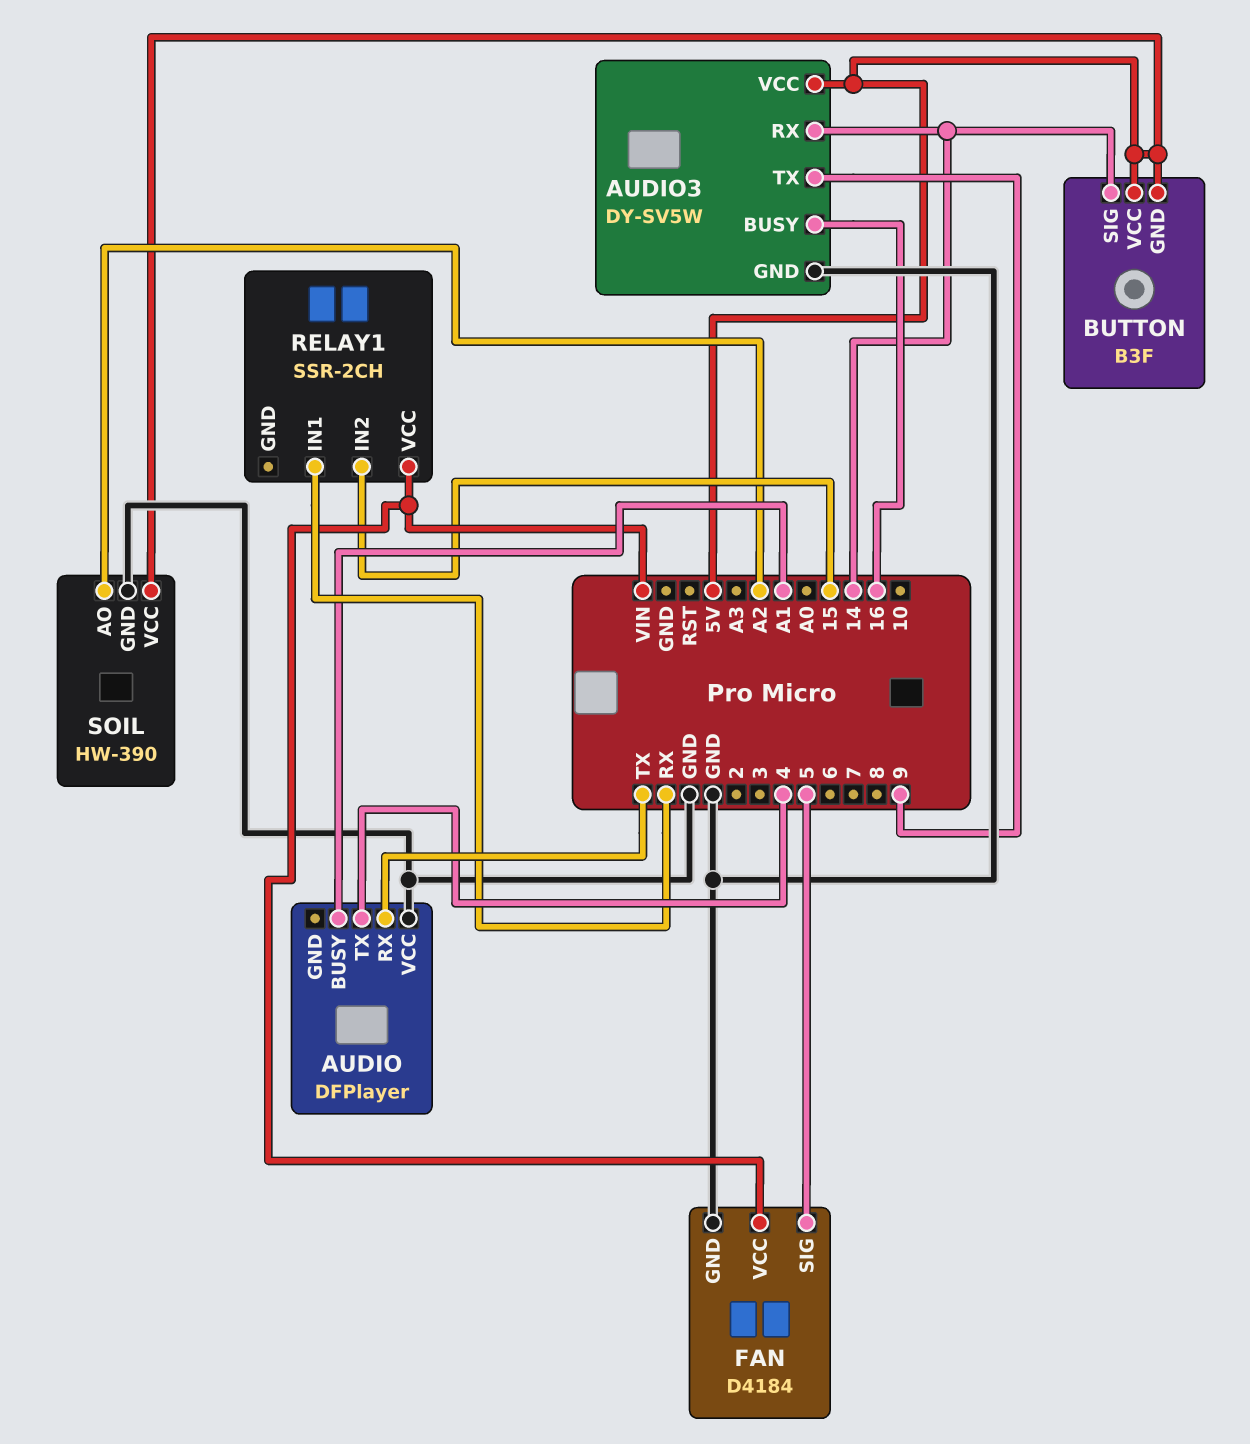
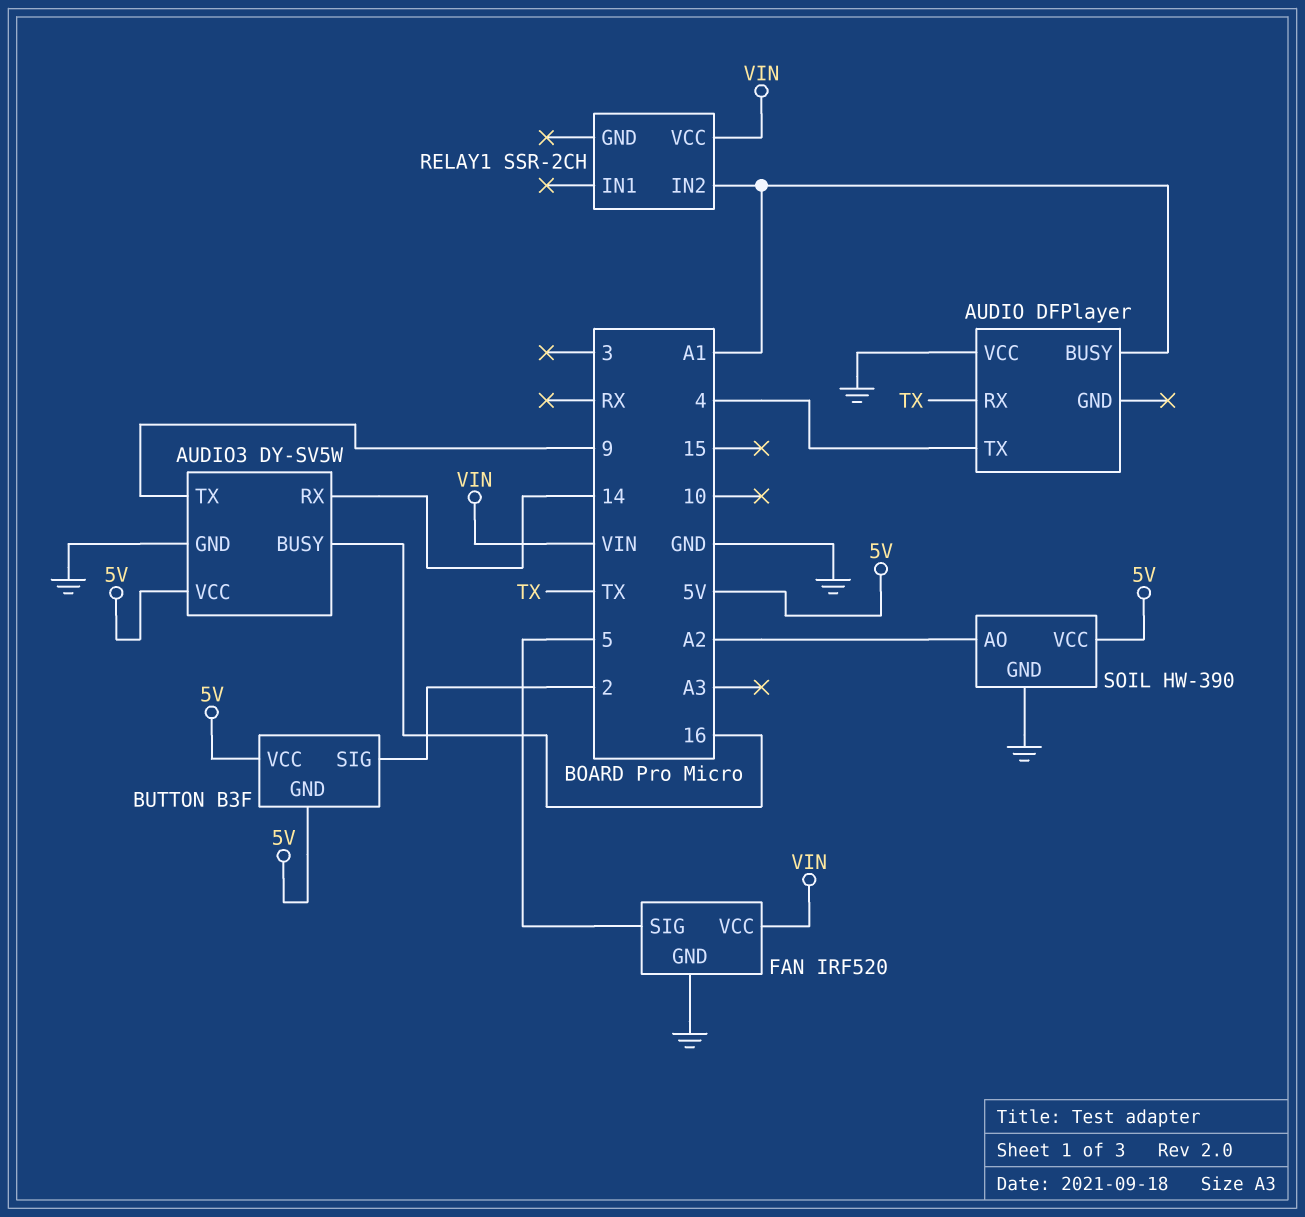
BUTTON pin SIG: 14 -> 2
FAN: D4184 -> IRF520
RELAY1 pin IN1: RX -> none
RELAY1 pin IN2: 15 -> A1

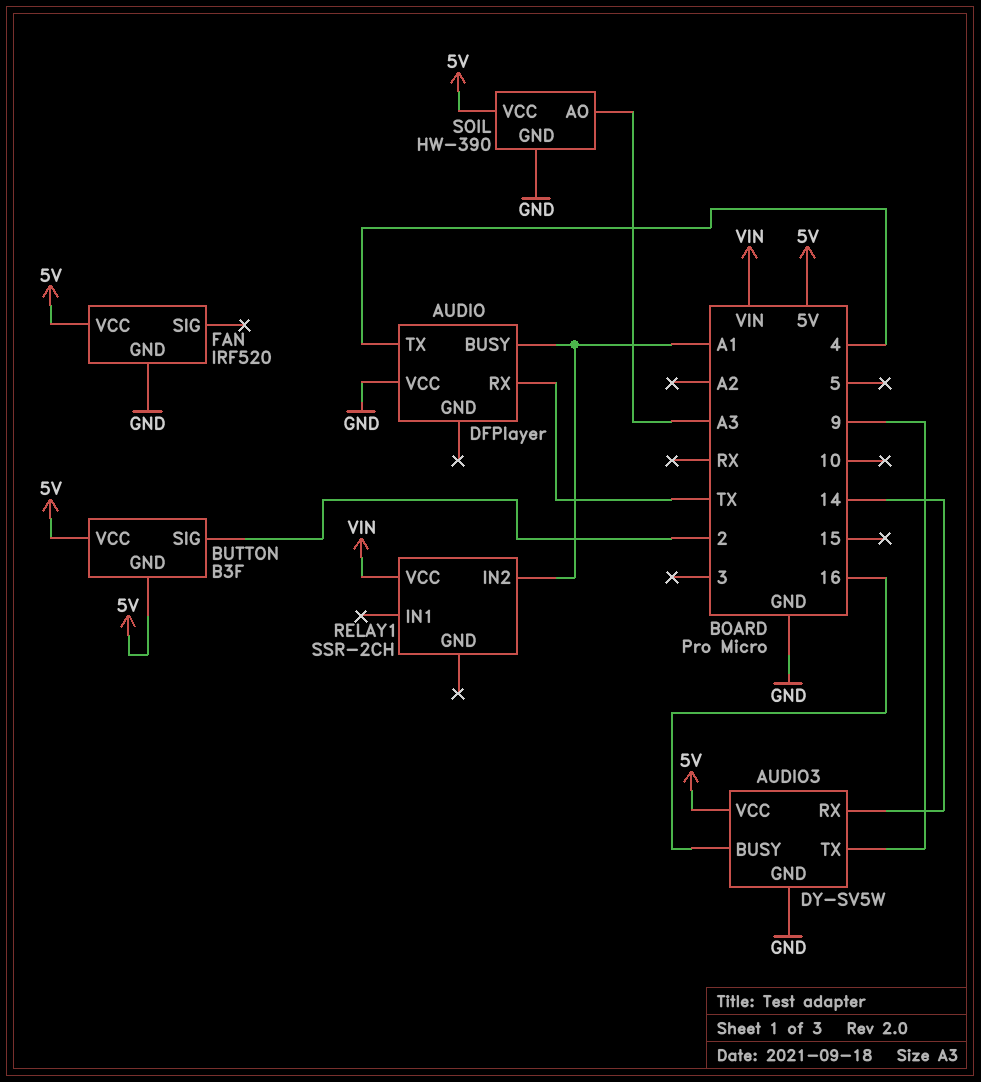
FAN pin SIG: 5 -> none
FAN pin VCC: VIN -> 5V
SOIL pin AO: A2 -> A3

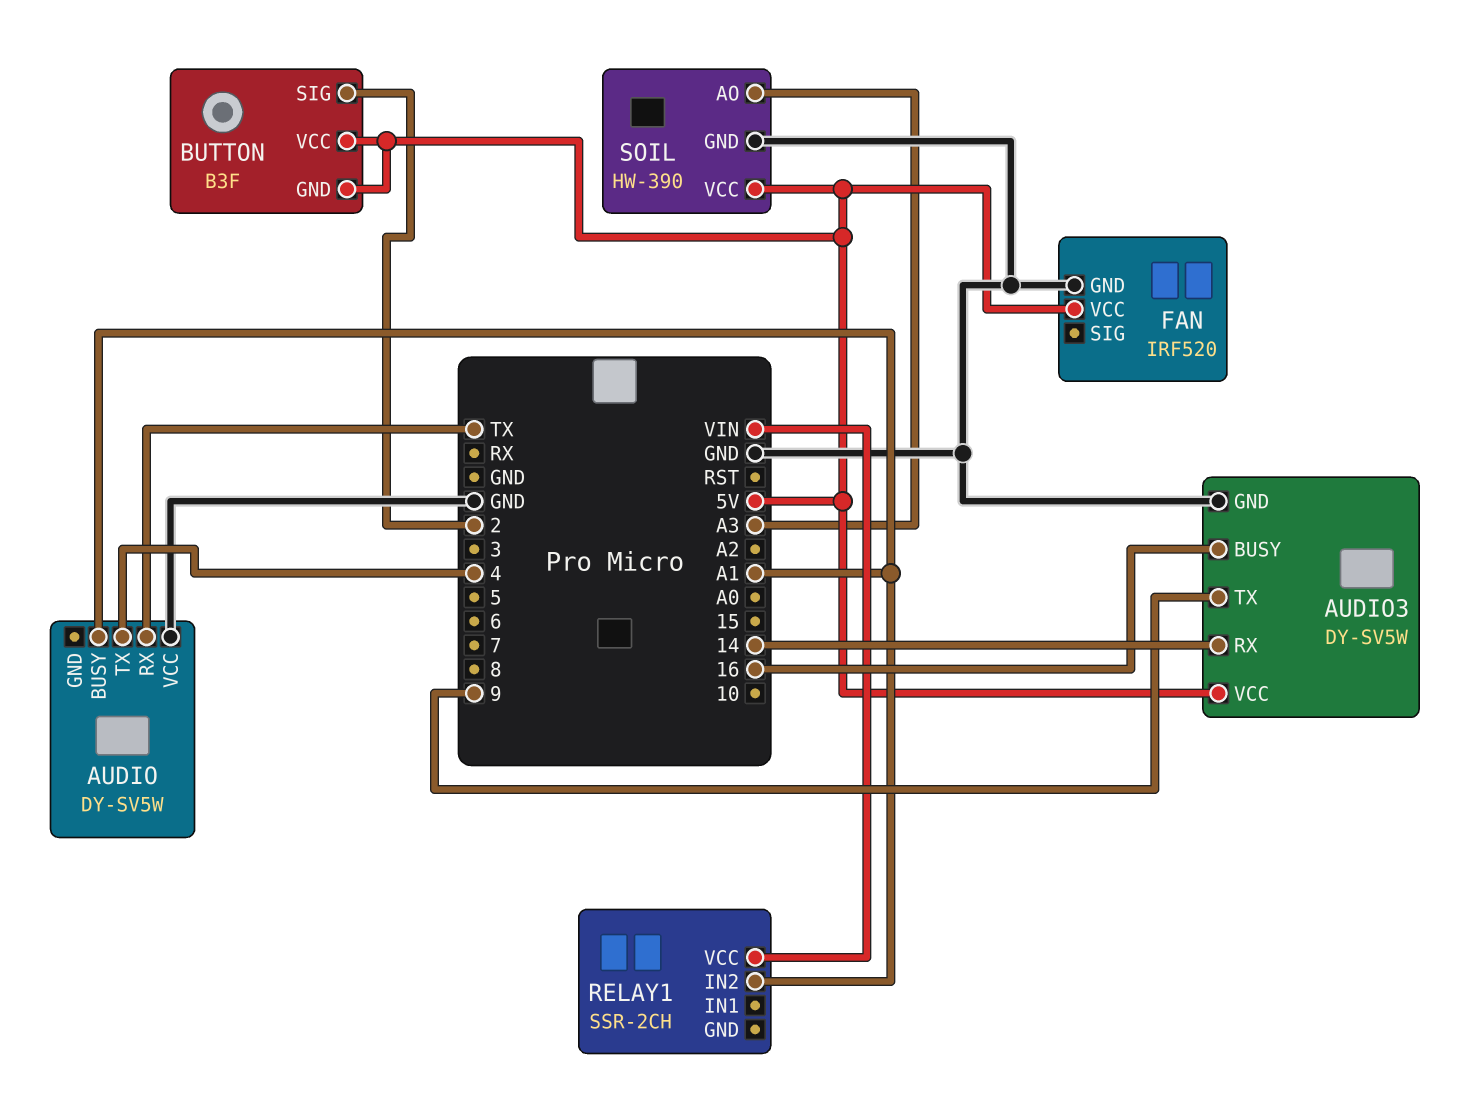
AUDIO: DFPlayer -> DY-SV5W

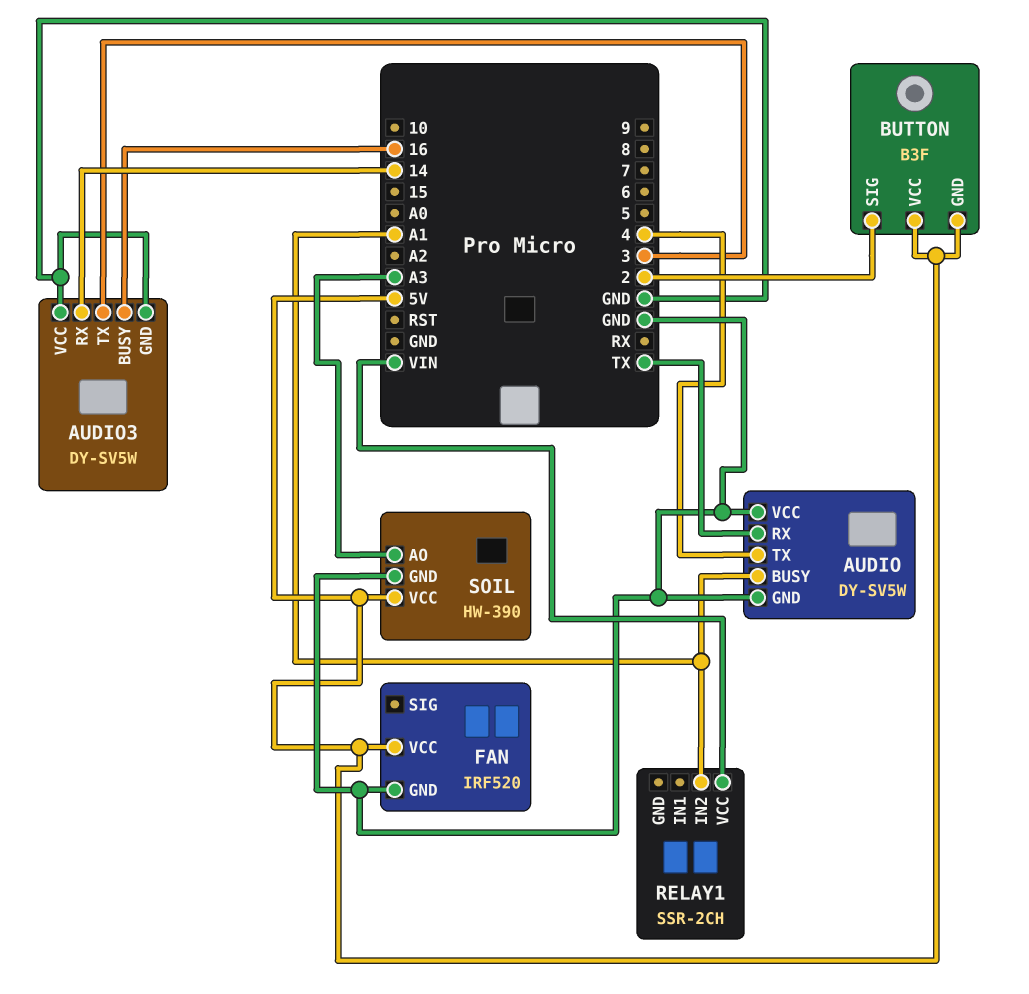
AUDIO pin GND: none -> GND
AUDIO3 pin TX: 9 -> 3
AUDIO3 pin VCC: 5V -> GND

